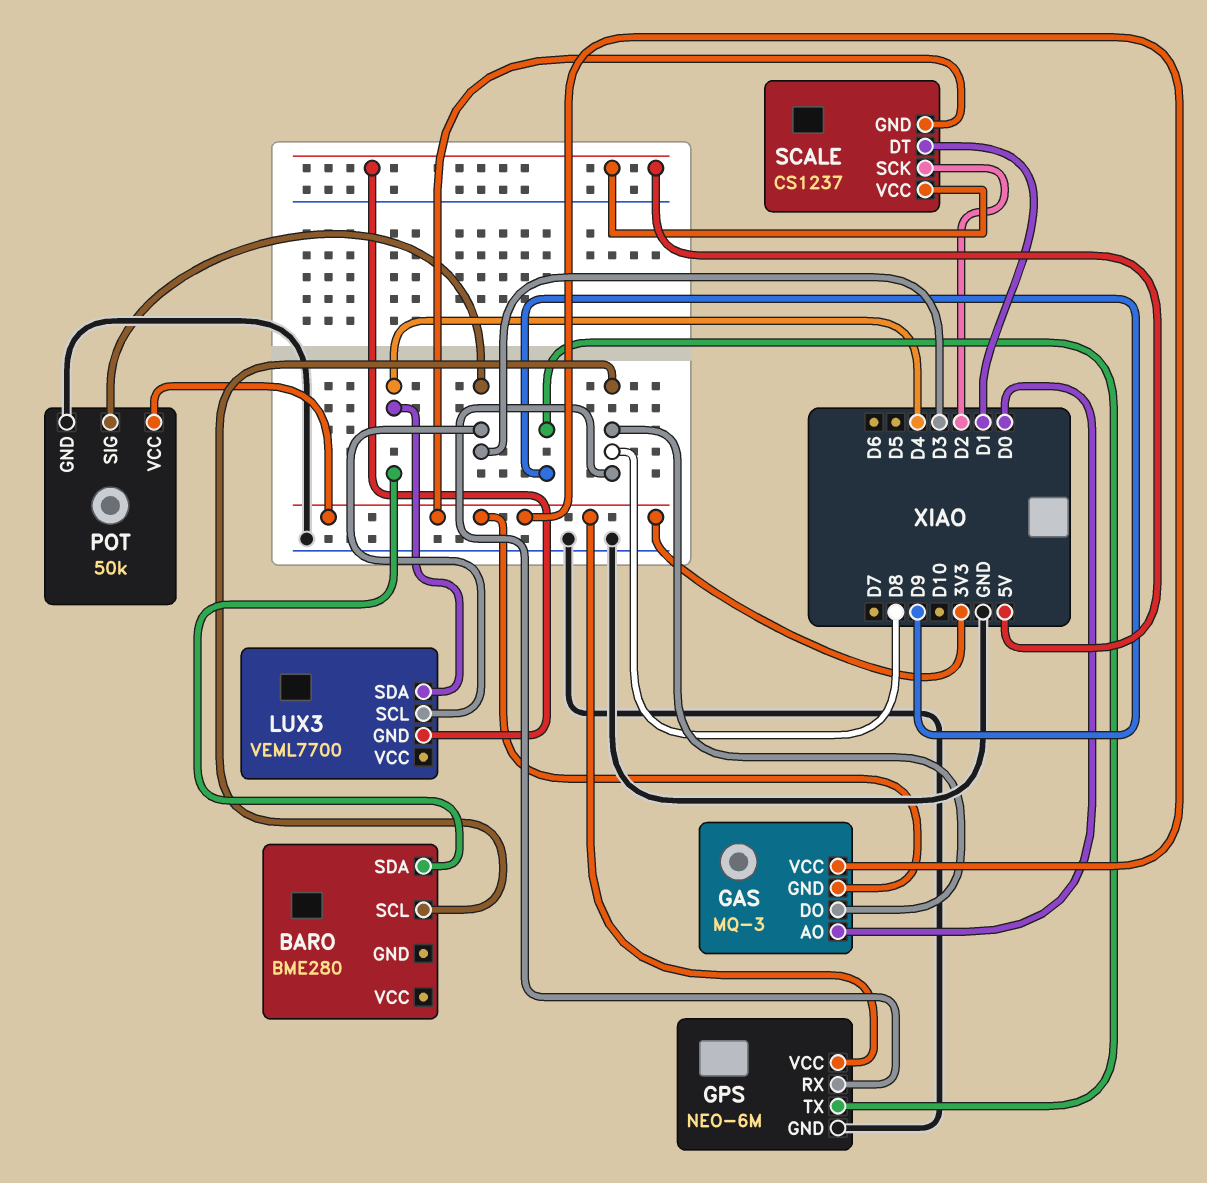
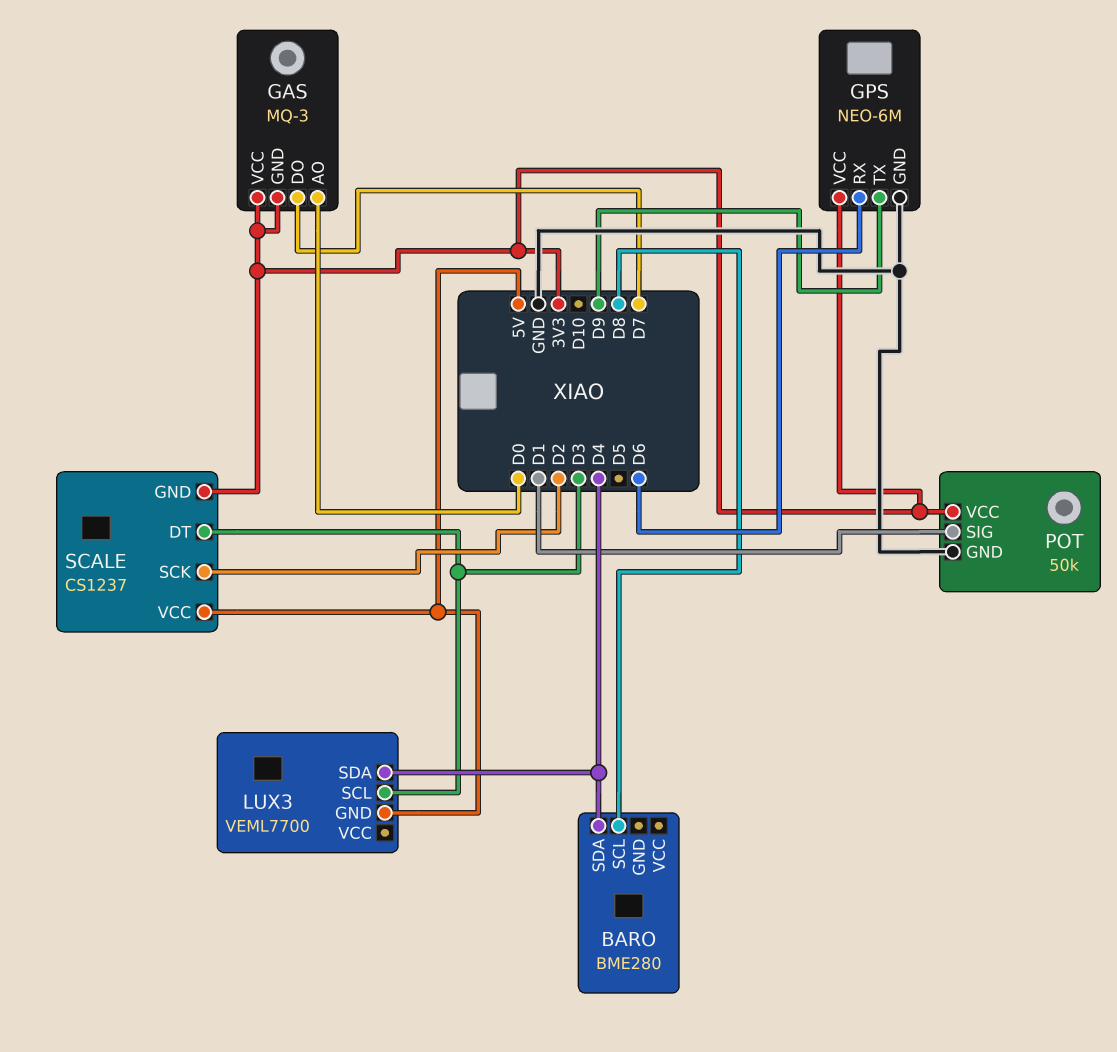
GAS pin DO: D8 -> D7
GPS pin RX: D8 -> D6
POT pin SIG: D3 -> D1
SCALE pin DT: D1 -> D3

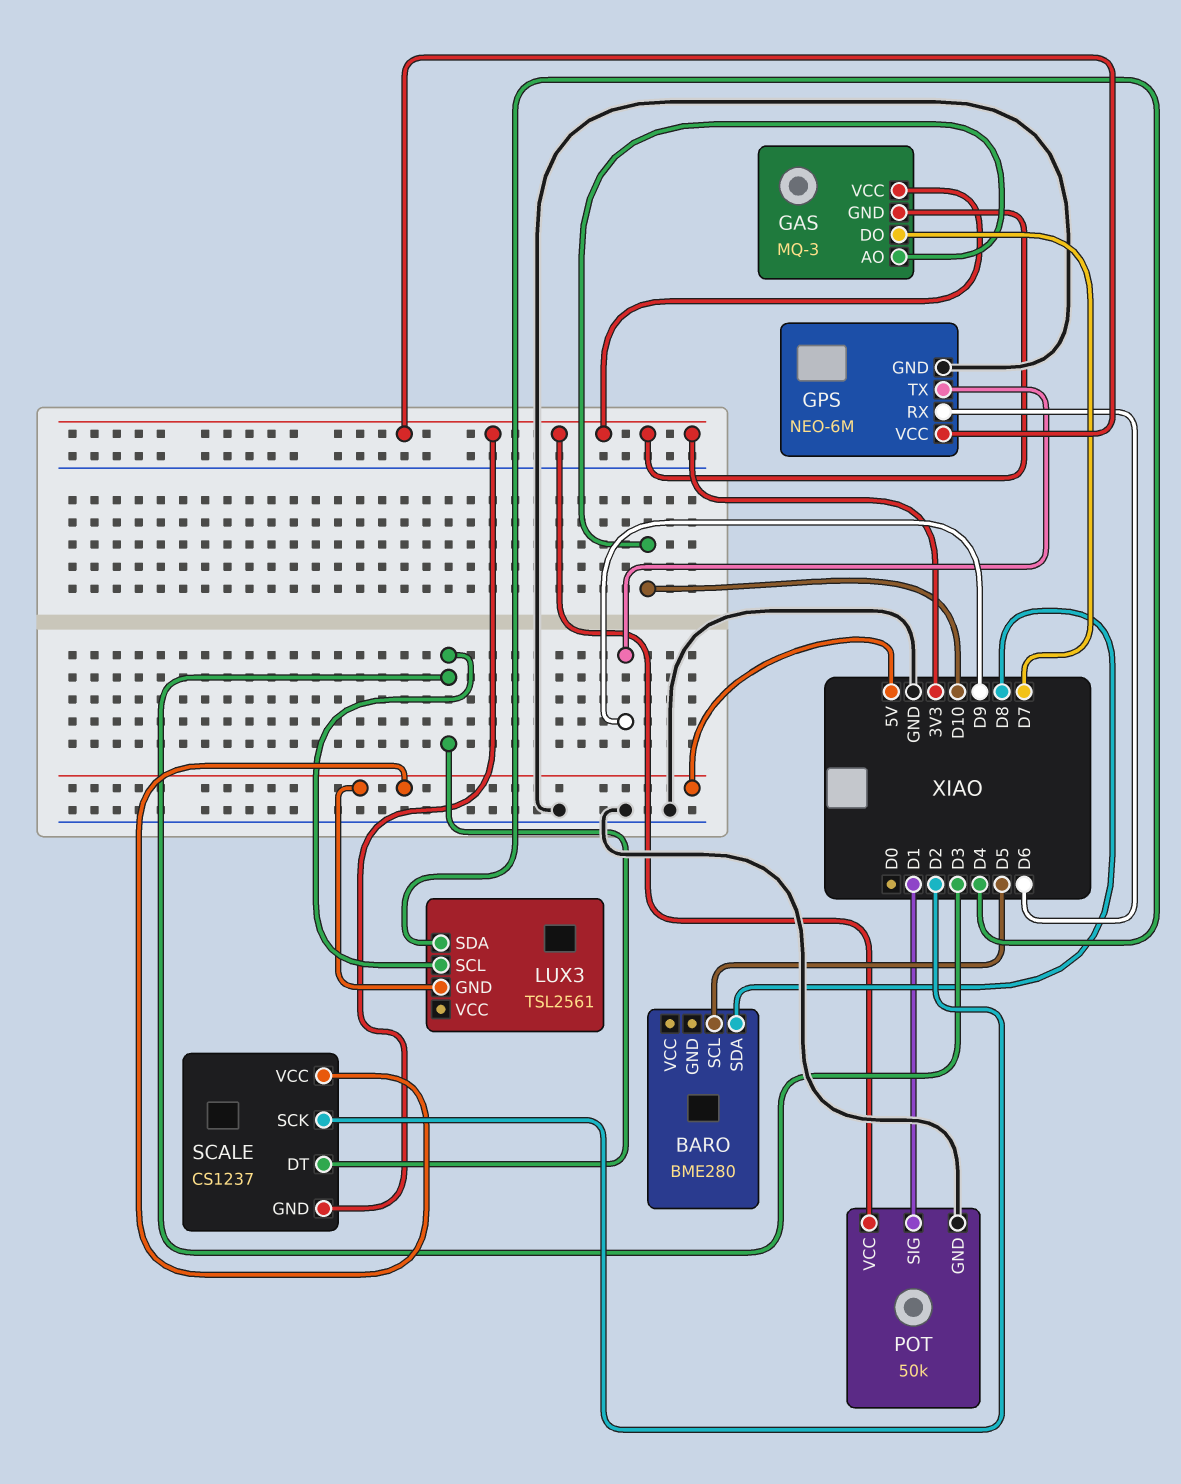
BARO pin SCL: D8 -> D5
BARO pin SDA: D4 -> D8
GAS pin AO: D0 -> D10
LUX3: VEML7700 -> TSL2561

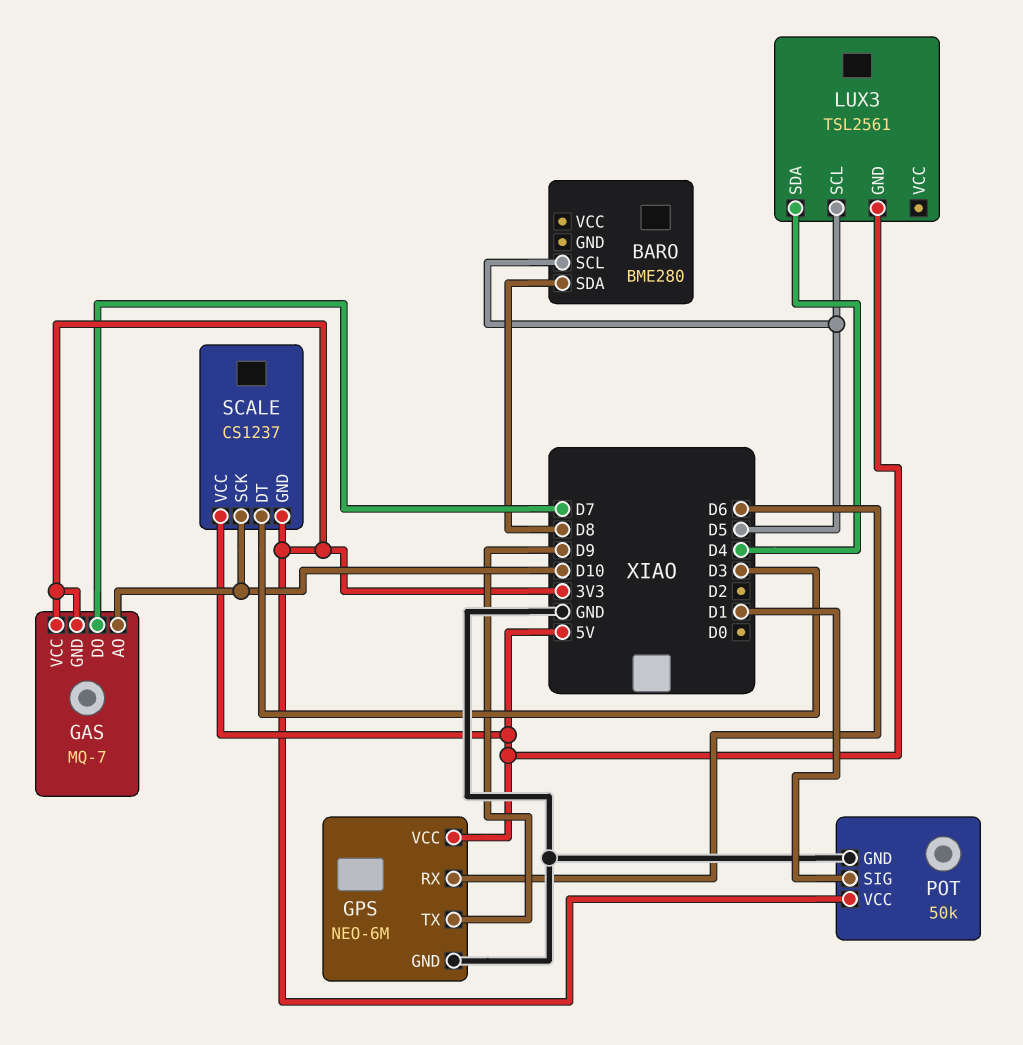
GAS: MQ-3 -> MQ-7
GPS pin VCC: 3V3 -> 5V
LUX3 pin SCL: D3 -> D5
SCALE pin SCK: D2 -> D10

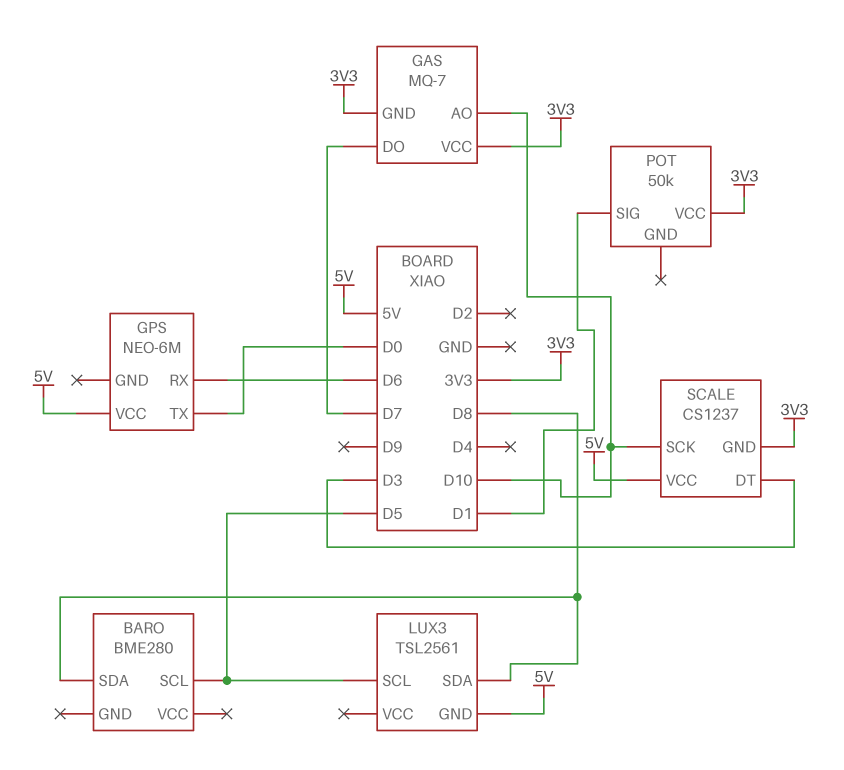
GPS pin GND: GND -> none
GPS pin TX: D9 -> D0
LUX3 pin SDA: D4 -> D8
POT pin GND: GND -> none

